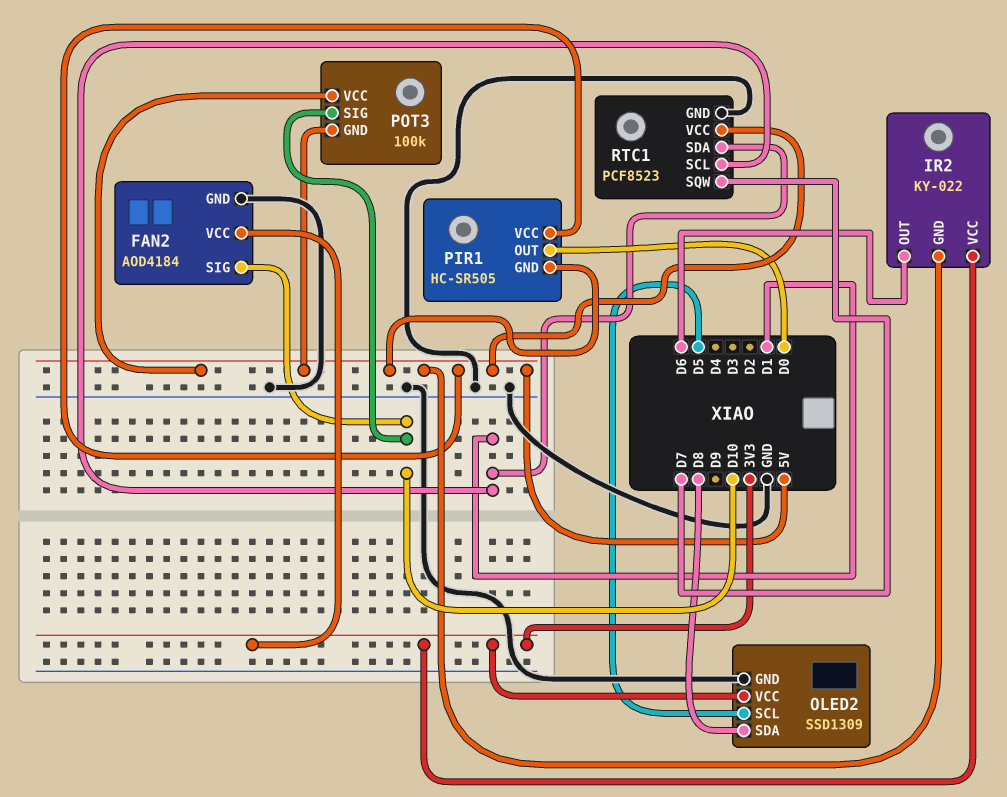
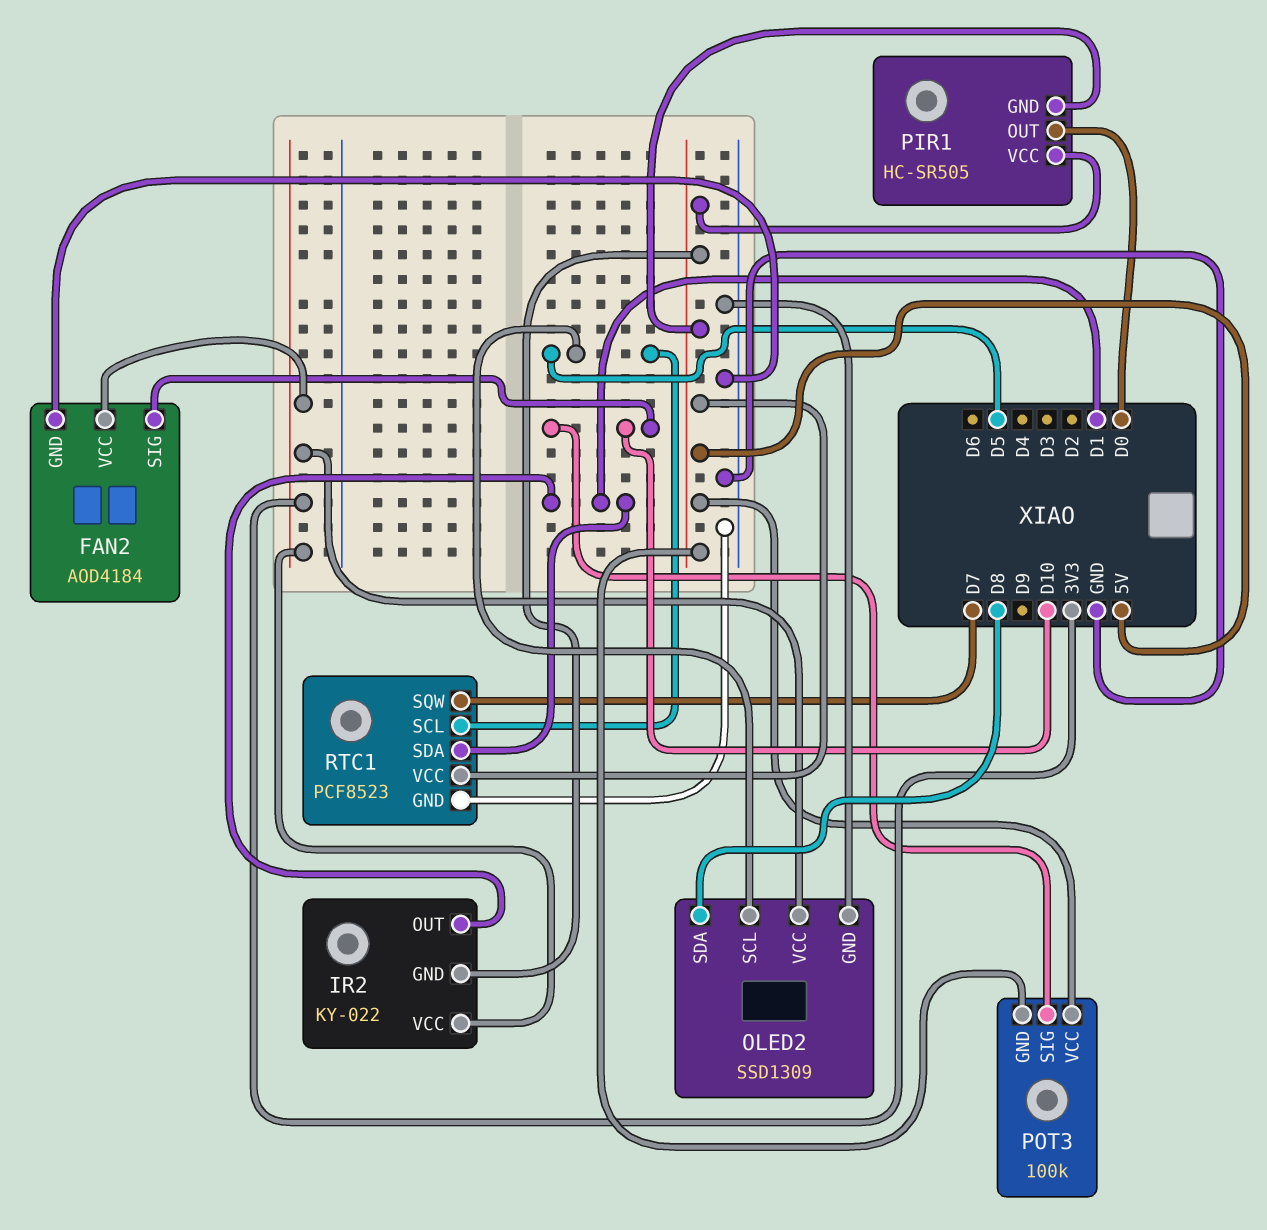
IR2 pin OUT: D6 -> D1
RTC1 pin SCL: D1 -> D5

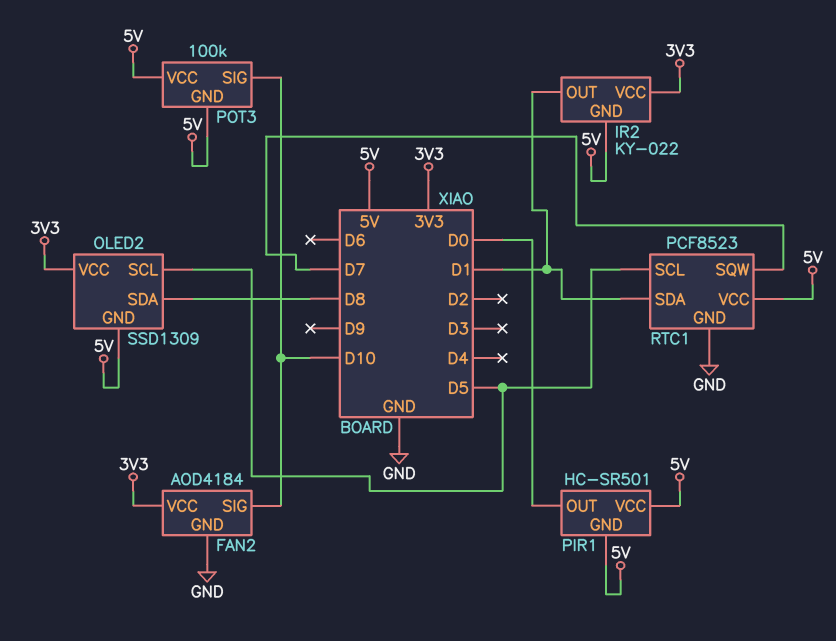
OLED2 pin GND: GND -> 5V
PIR1: HC-SR505 -> HC-SR501

